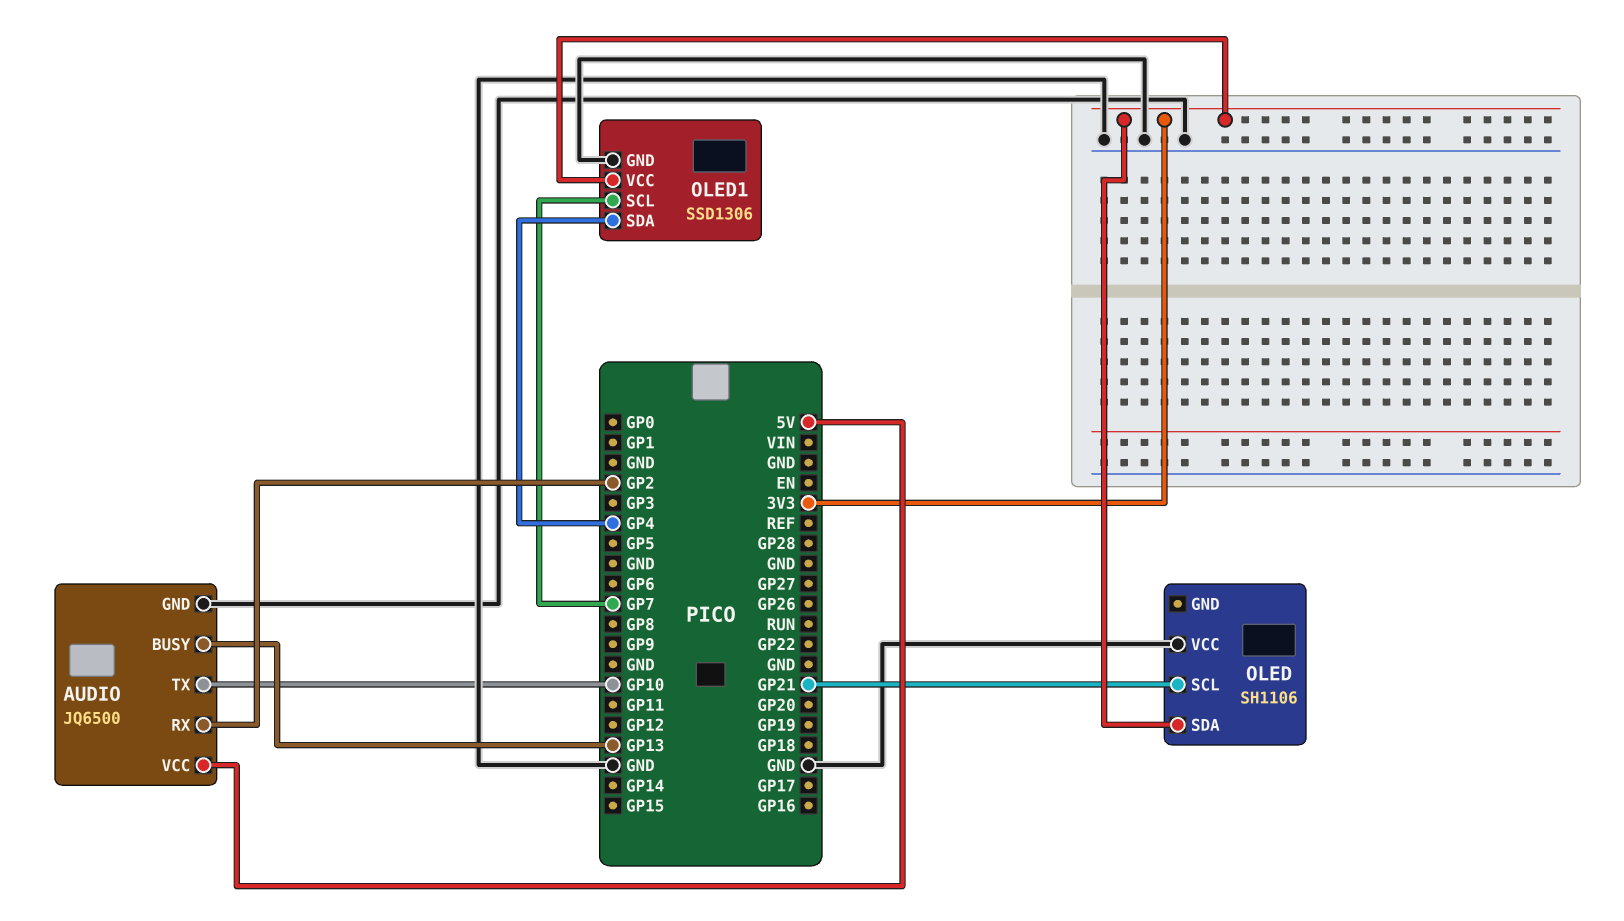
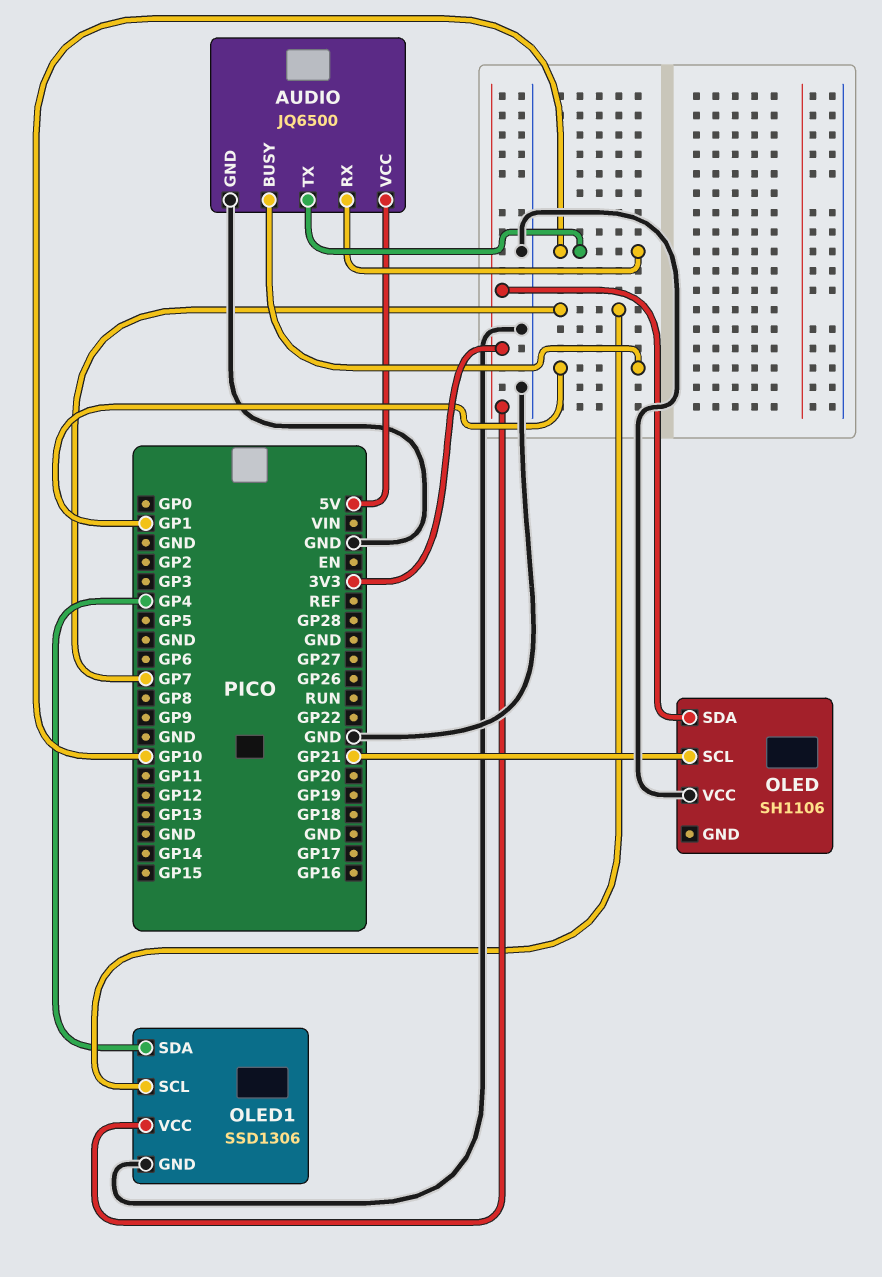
AUDIO pin BUSY: GP13 -> GP1
AUDIO pin RX: GP2 -> GP10

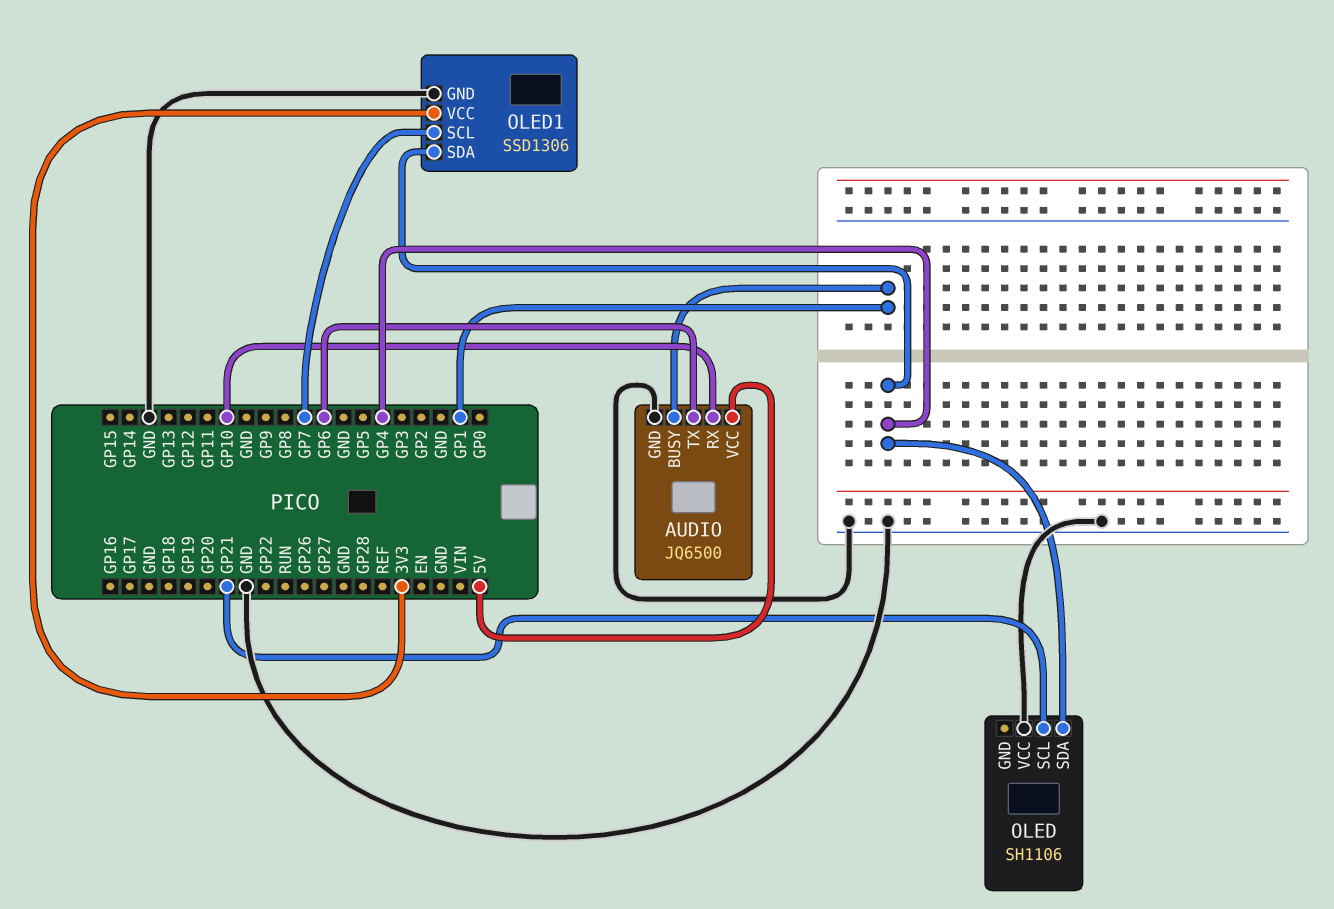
AUDIO pin TX: GP10 -> GP6
OLED pin SDA: 3V3 -> GP4

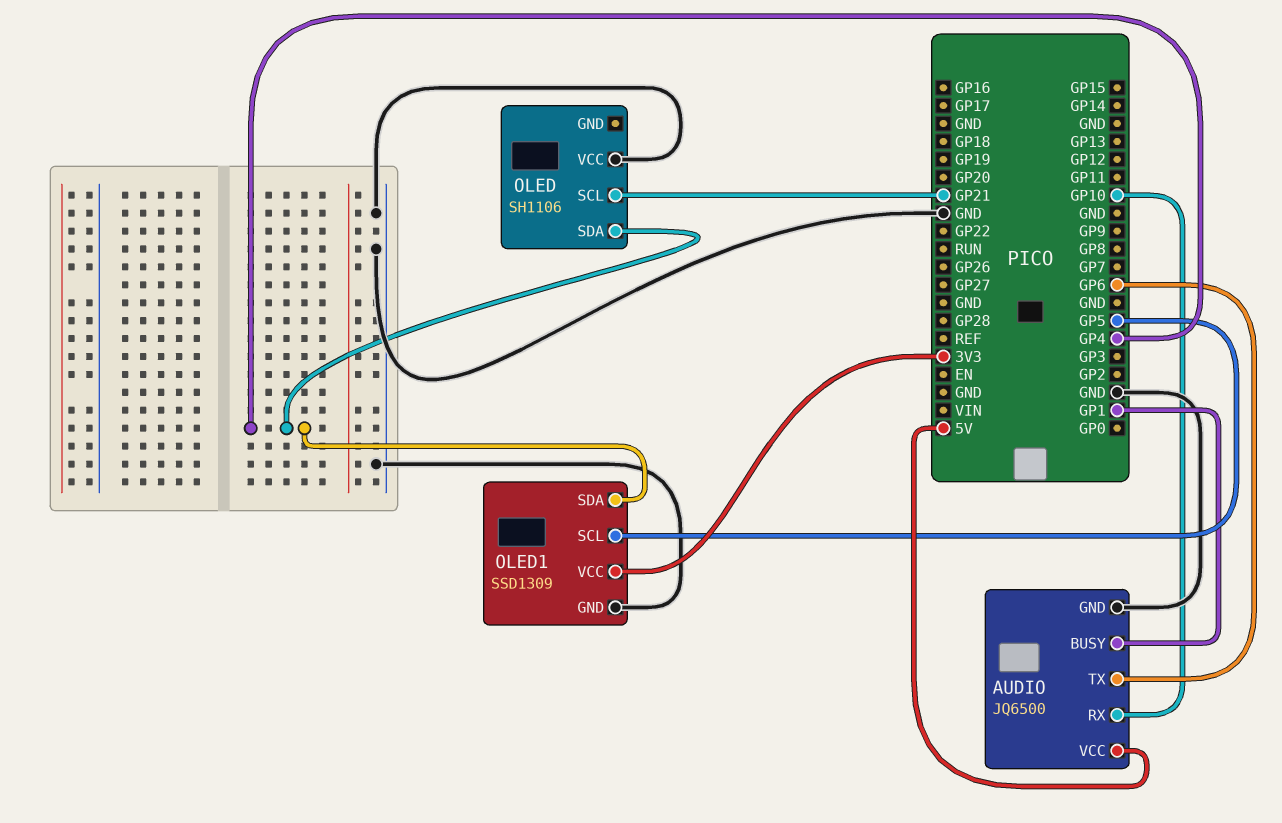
OLED1: SSD1306 -> SSD1309
OLED1 pin SCL: GP7 -> GP5

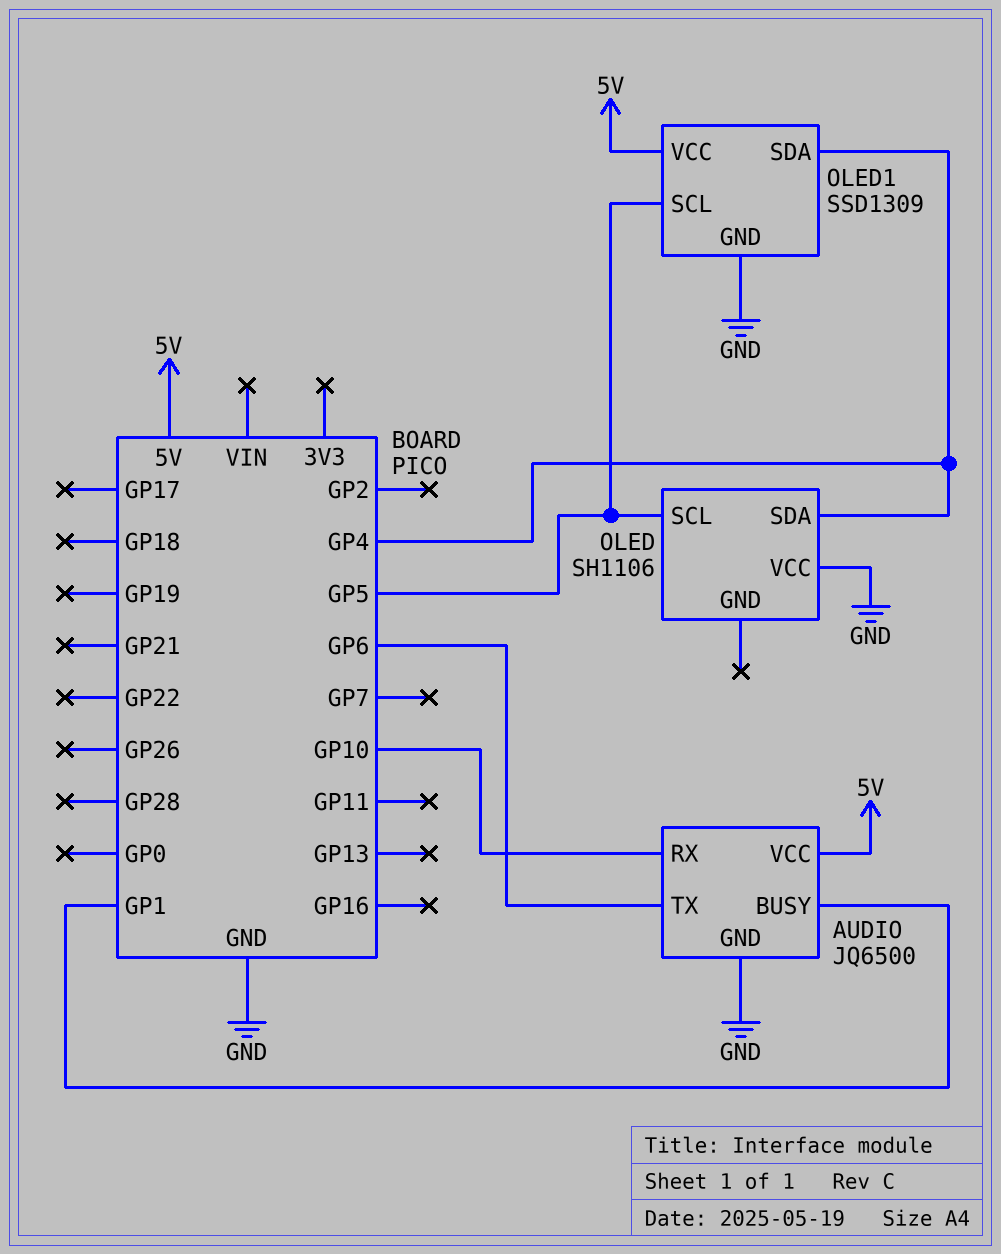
OLED pin SCL: GP21 -> GP5
OLED1 pin VCC: 3V3 -> 5V

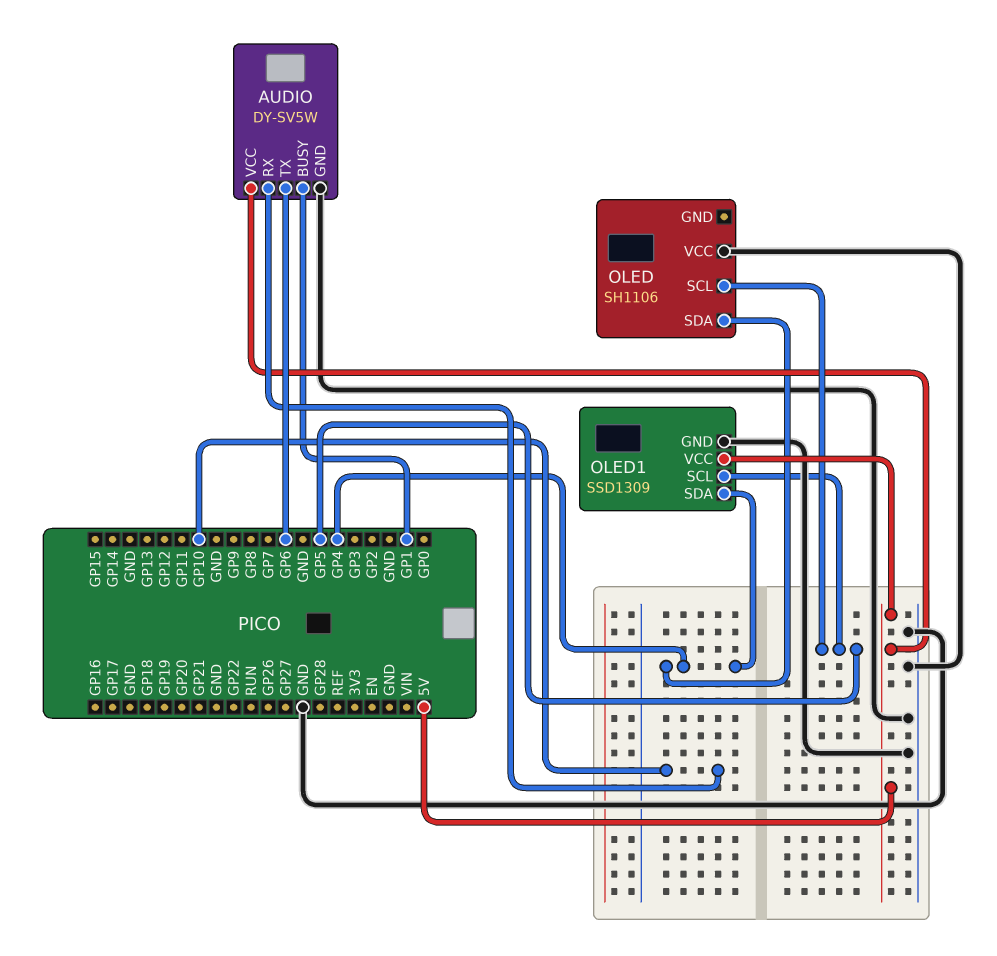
AUDIO: JQ6500 -> DY-SV5W

